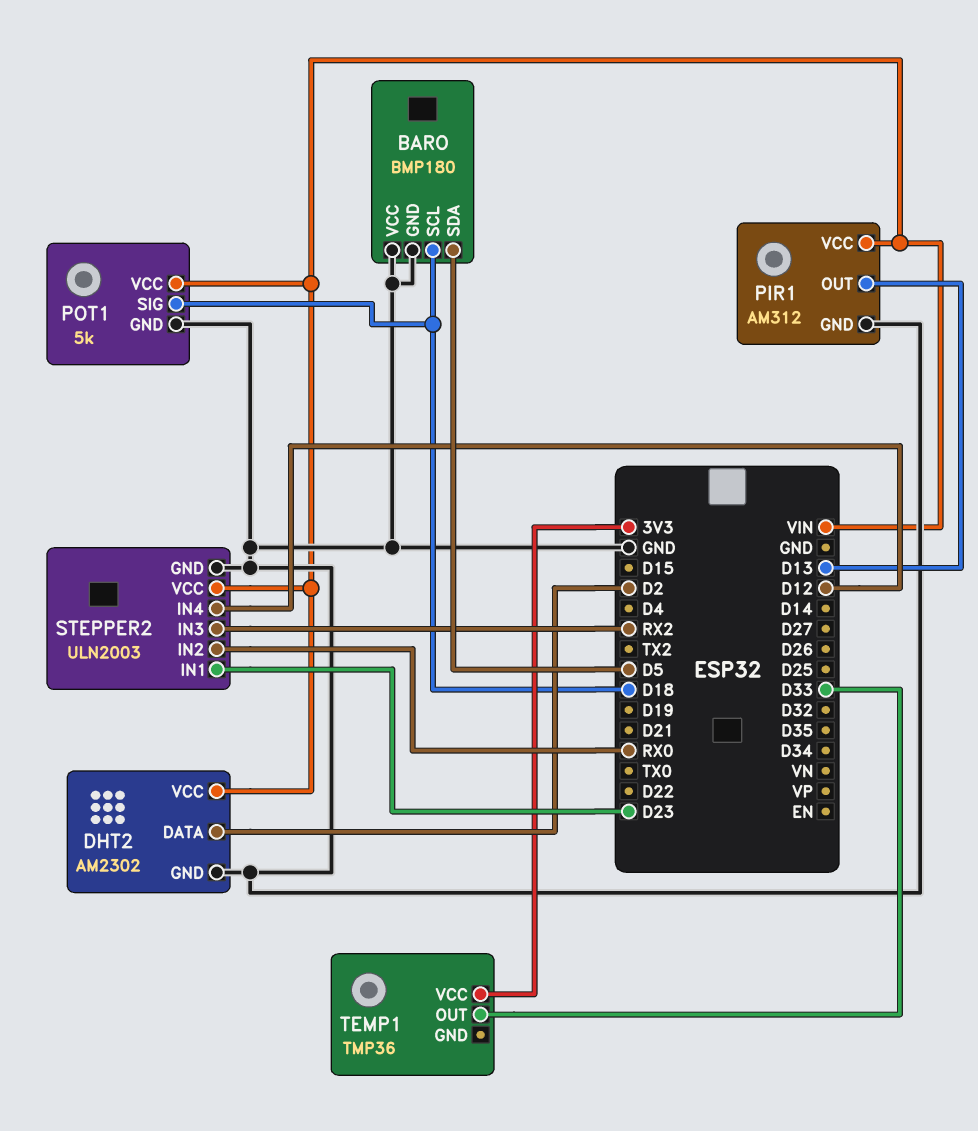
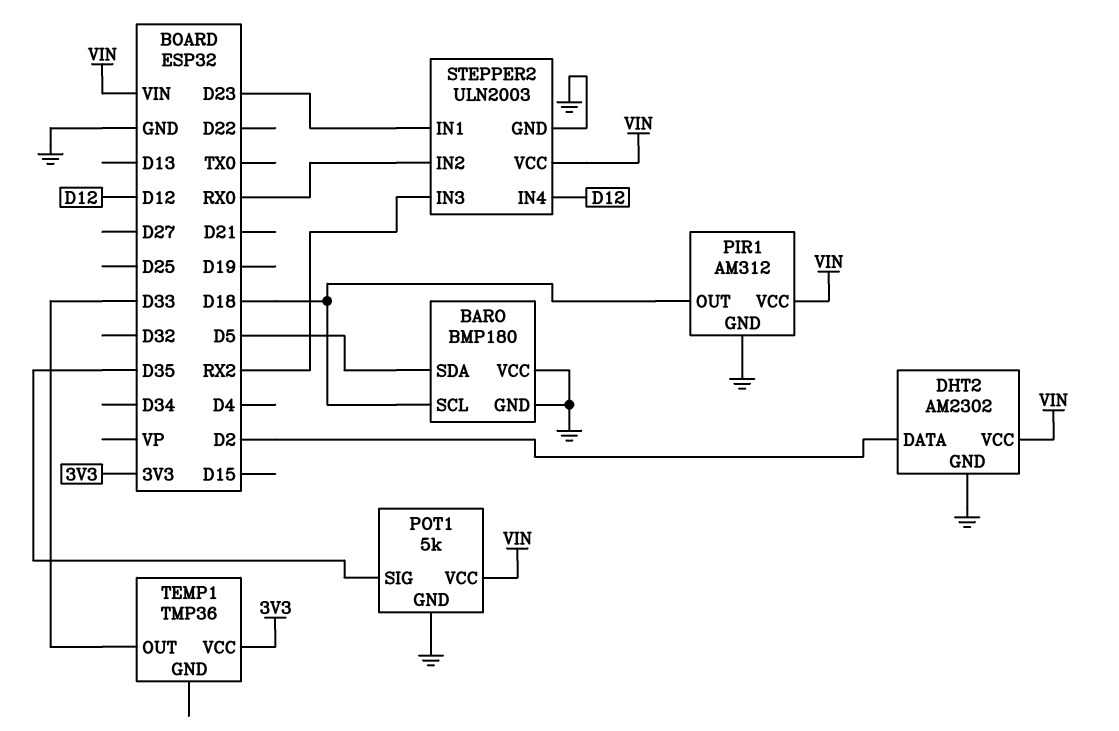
PIR1 pin OUT: D13 -> D18
POT1 pin SIG: D18 -> D35

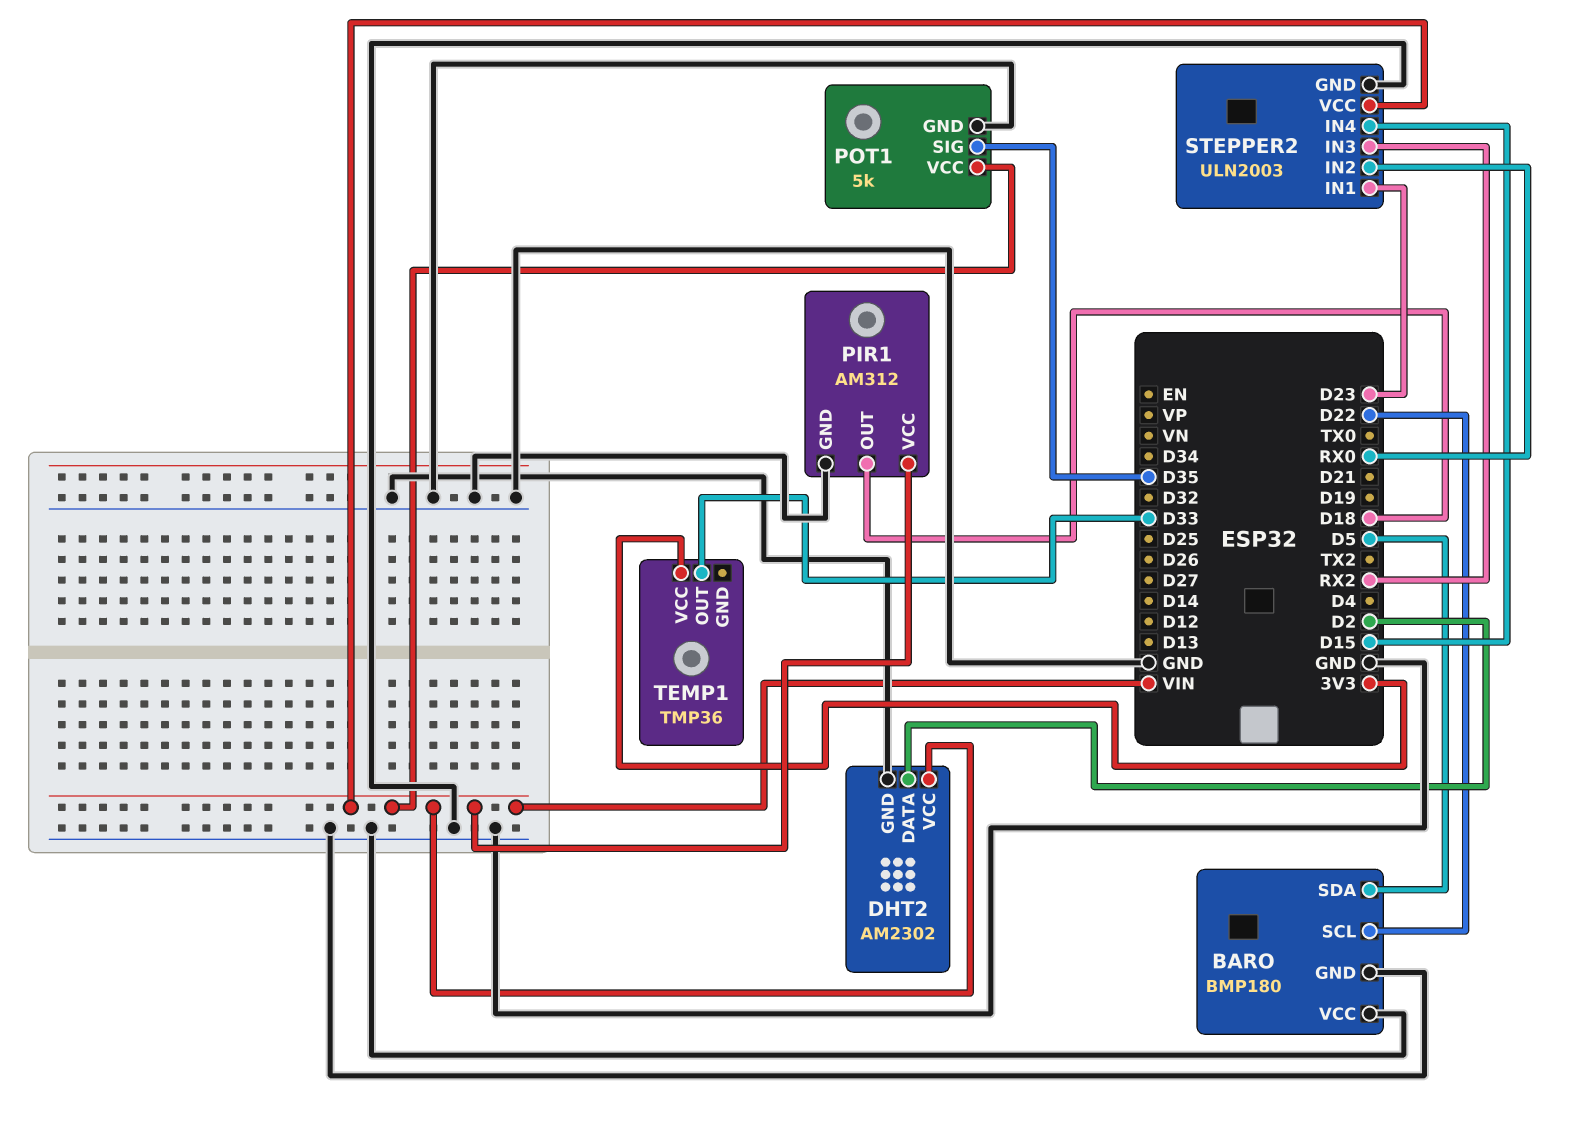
BARO pin SCL: D18 -> D22
STEPPER2 pin IN4: D12 -> D15

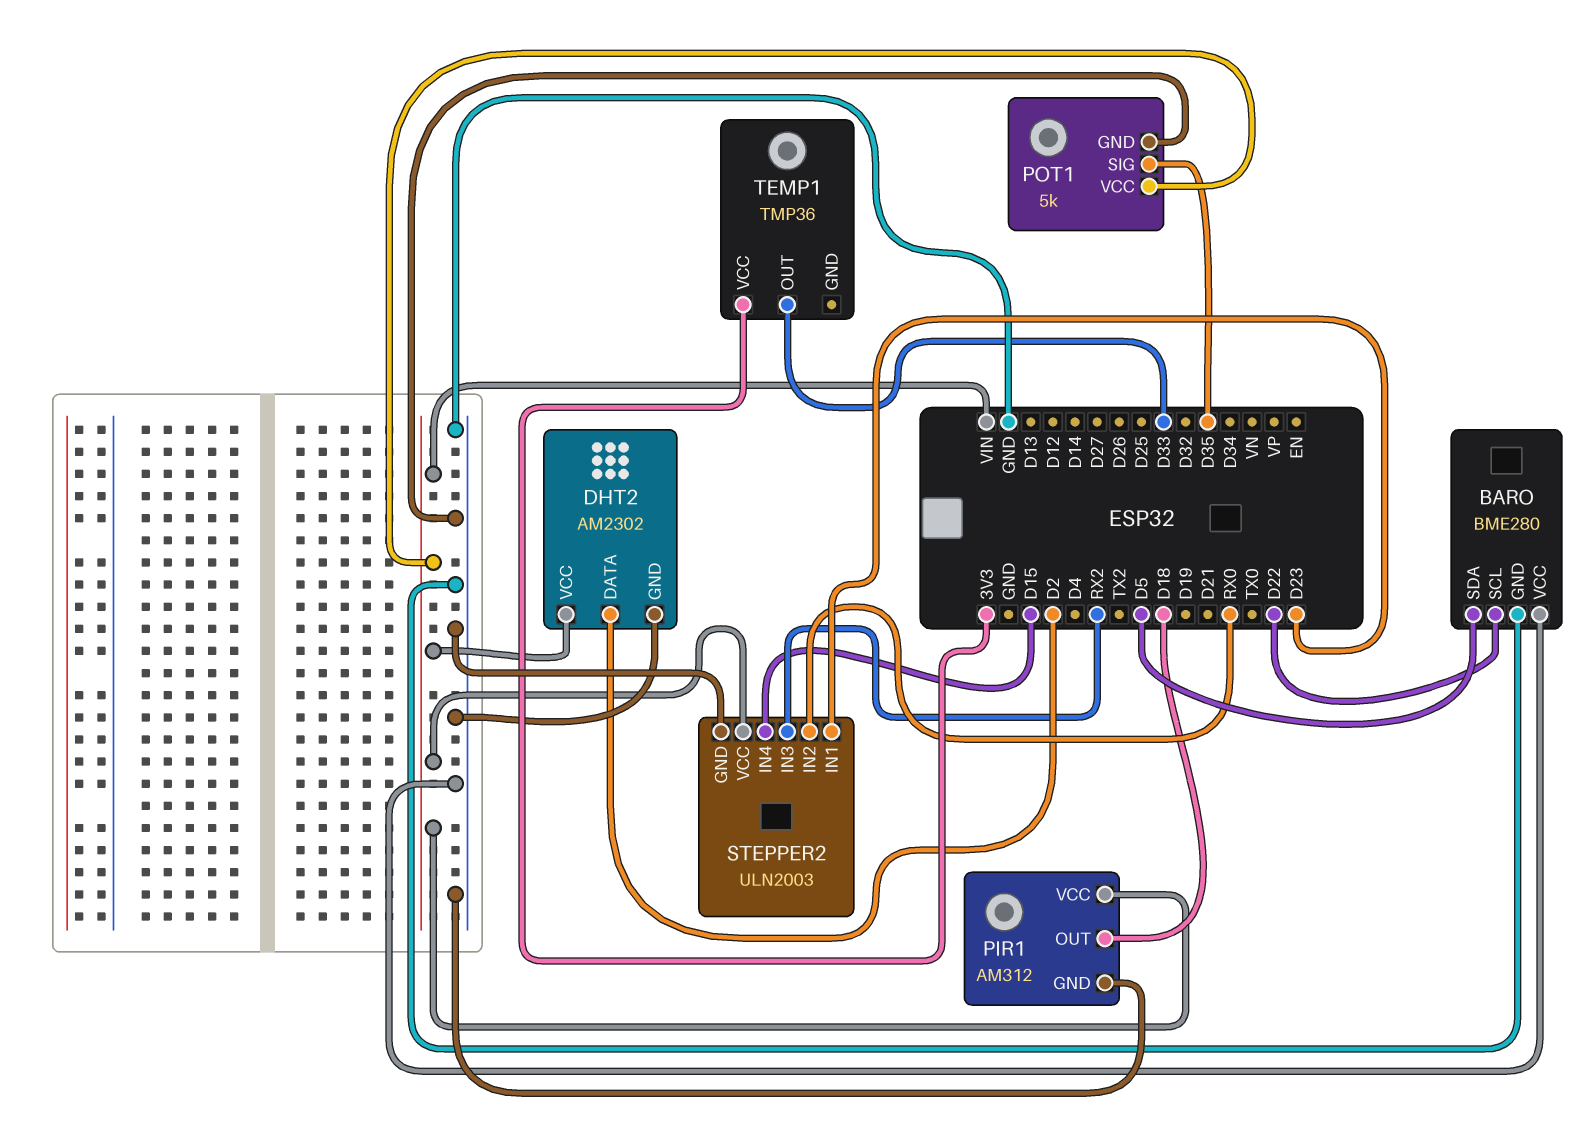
BARO: BMP180 -> BME280

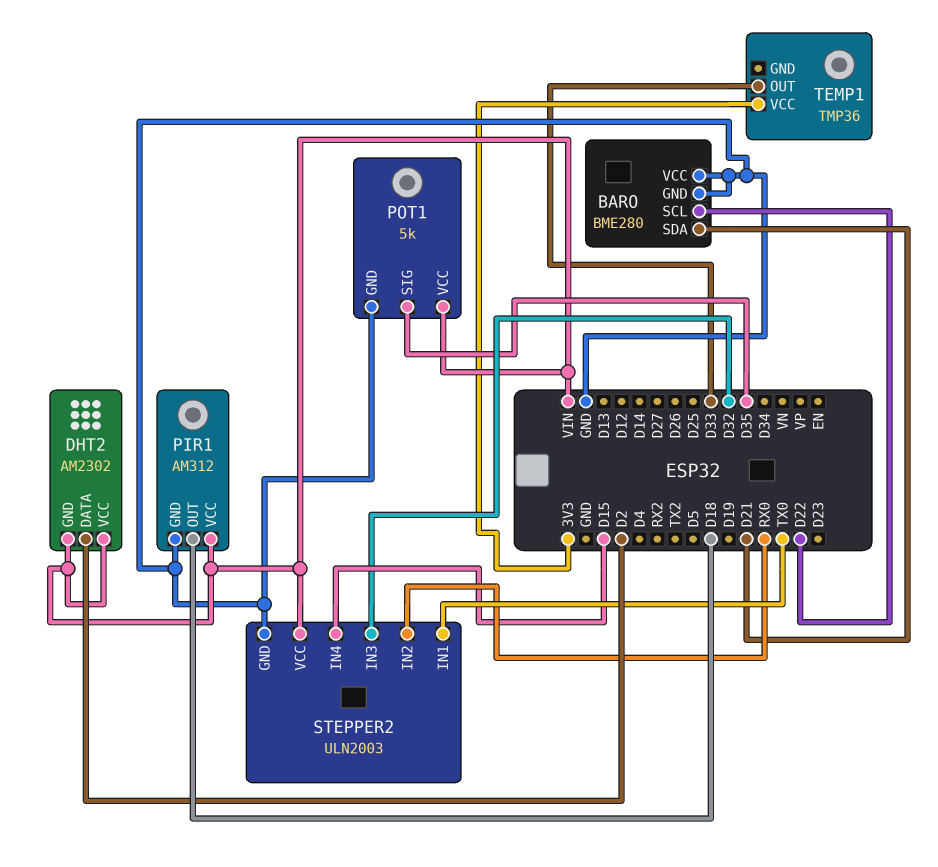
BARO pin SDA: D5 -> D21
DHT2 pin GND: GND -> VIN
STEPPER2 pin IN1: D23 -> TX0
STEPPER2 pin IN3: RX2 -> D32

